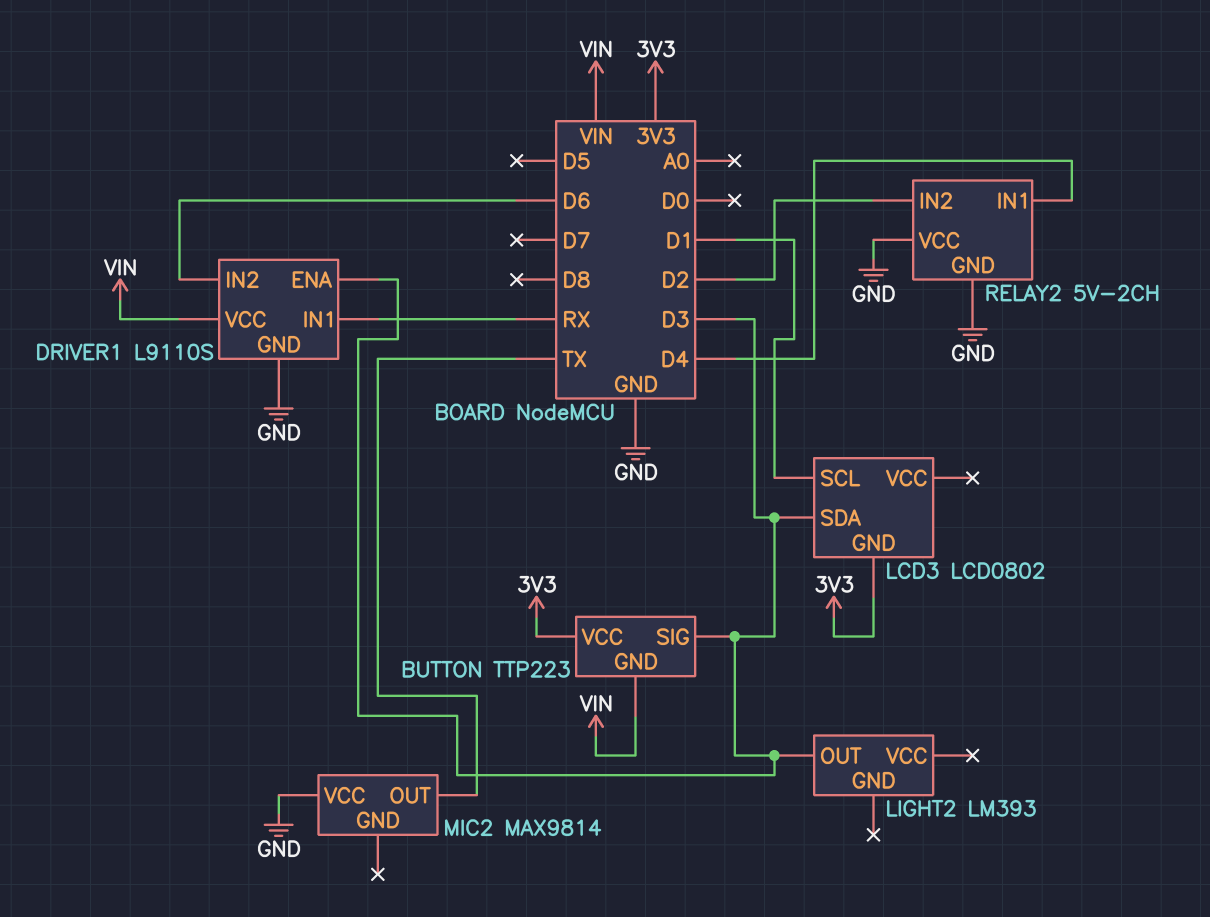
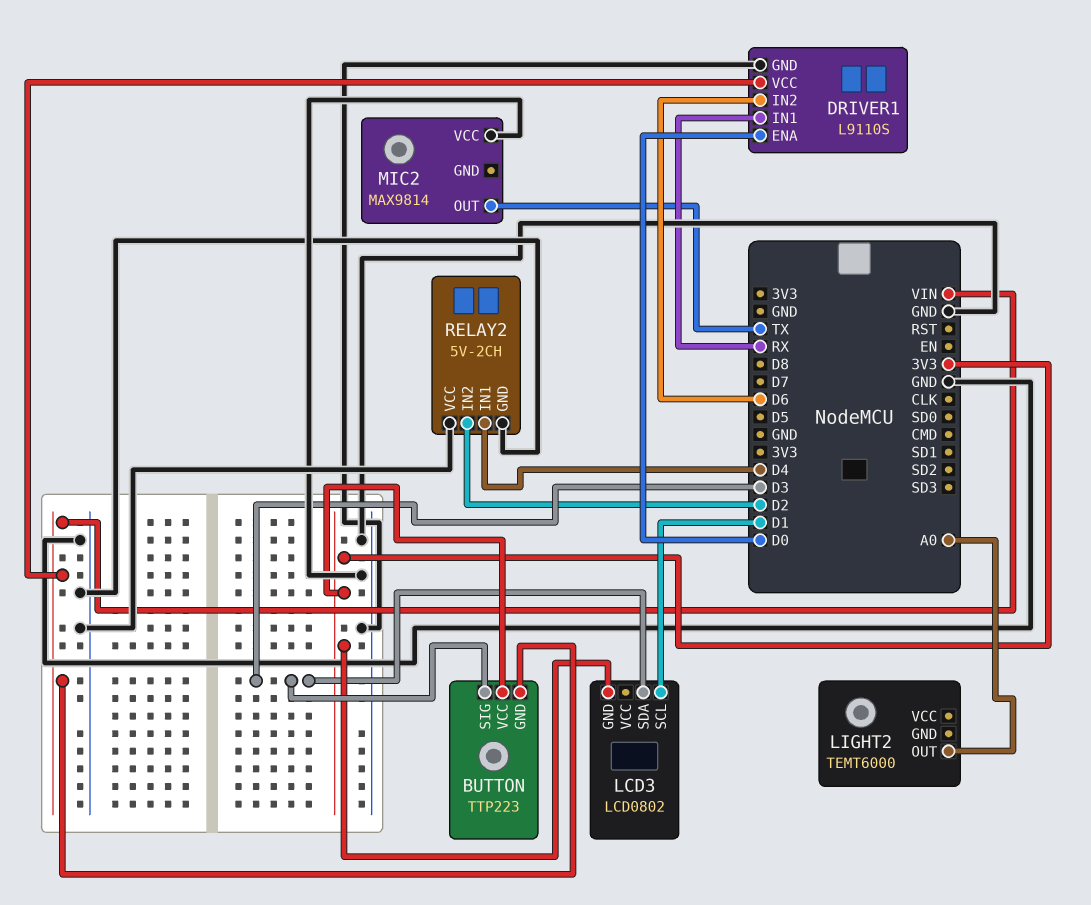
DRIVER1 pin ENA: D3 -> D0
LIGHT2: LM393 -> TEMT6000
LIGHT2 pin OUT: D3 -> A0

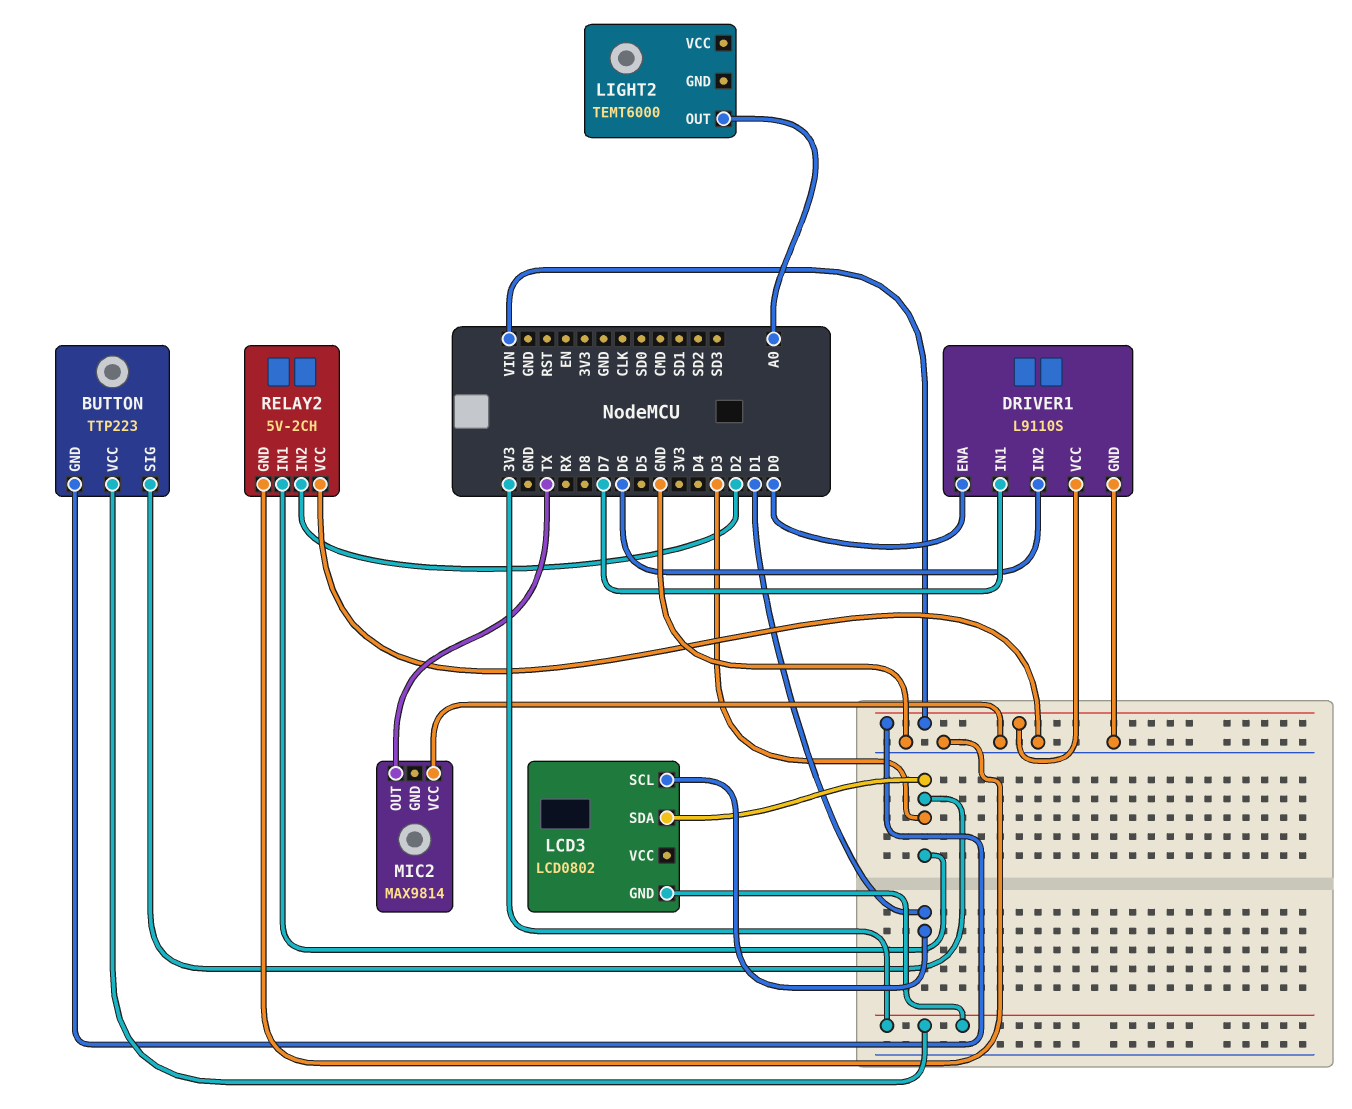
DRIVER1 pin IN1: RX -> D7
RELAY2 pin IN1: D4 -> D3

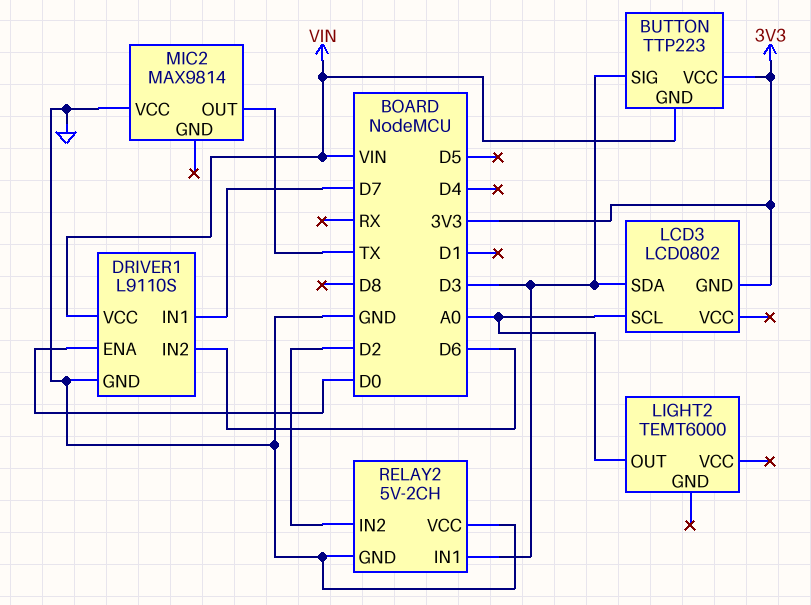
LCD3 pin SCL: D1 -> A0

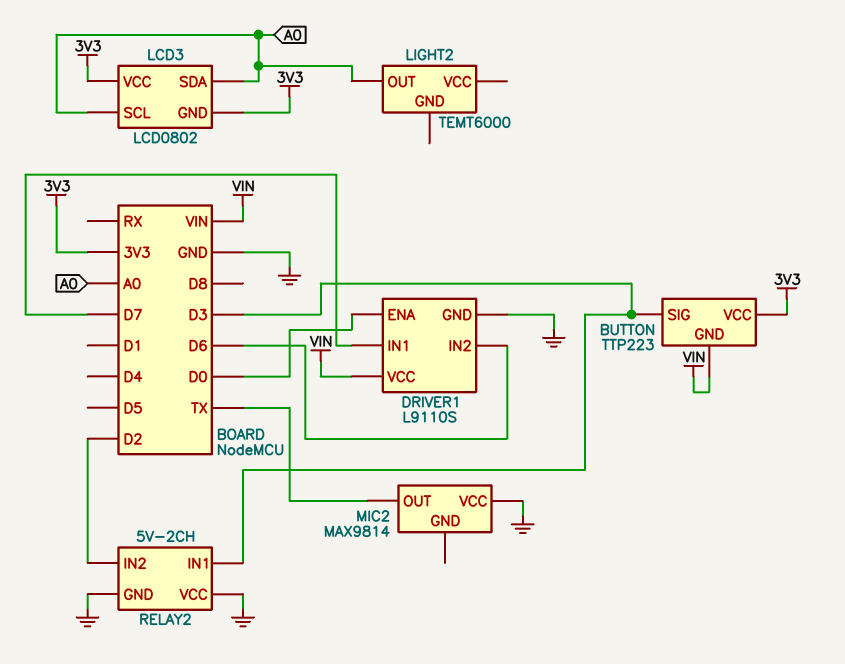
LCD3 pin SDA: D3 -> A0
LCD3 pin VCC: none -> 3V3

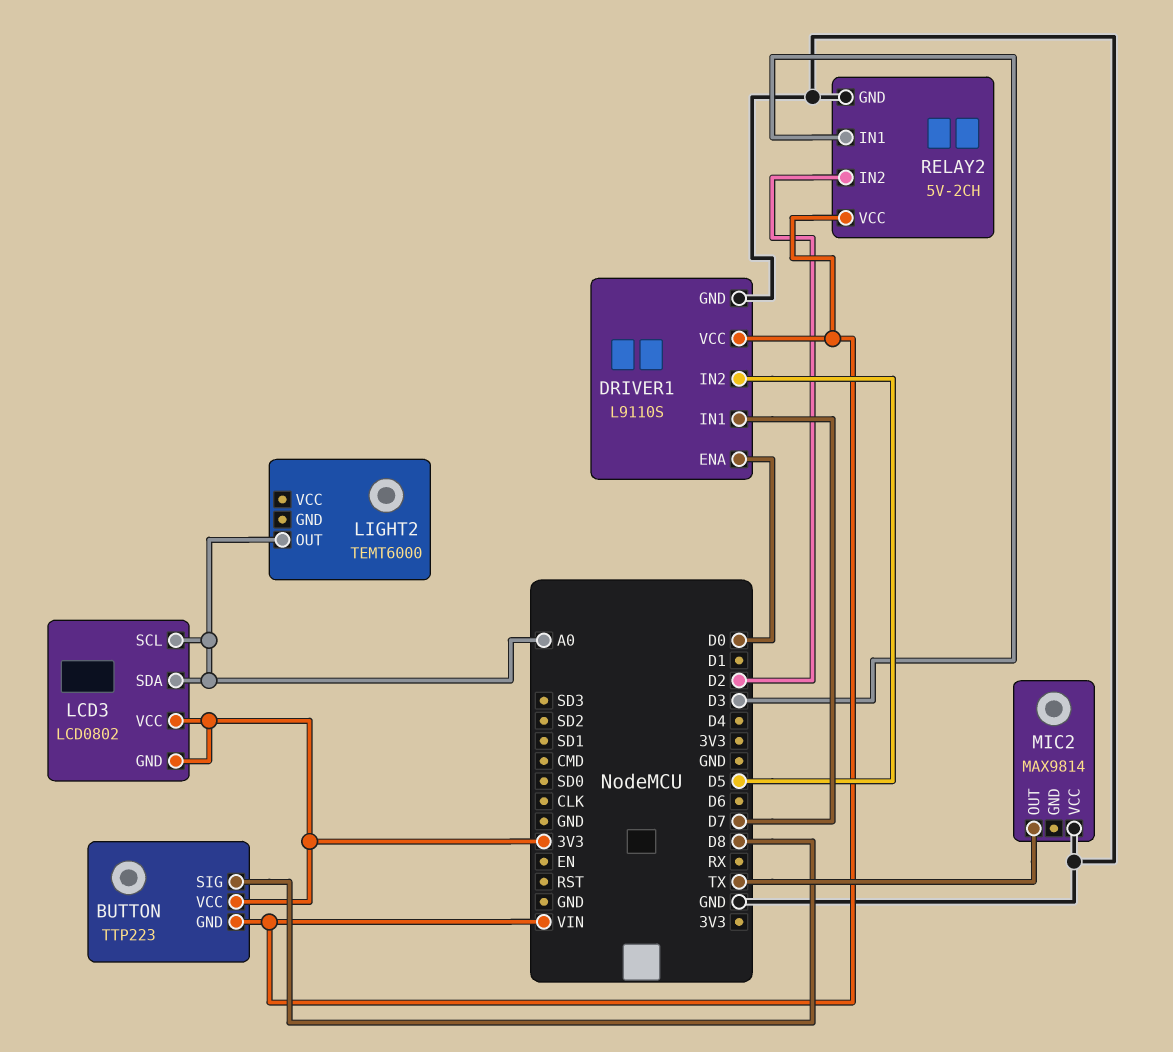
BUTTON pin SIG: D3 -> D8
DRIVER1 pin IN2: D6 -> D5
RELAY2 pin VCC: GND -> VIN

